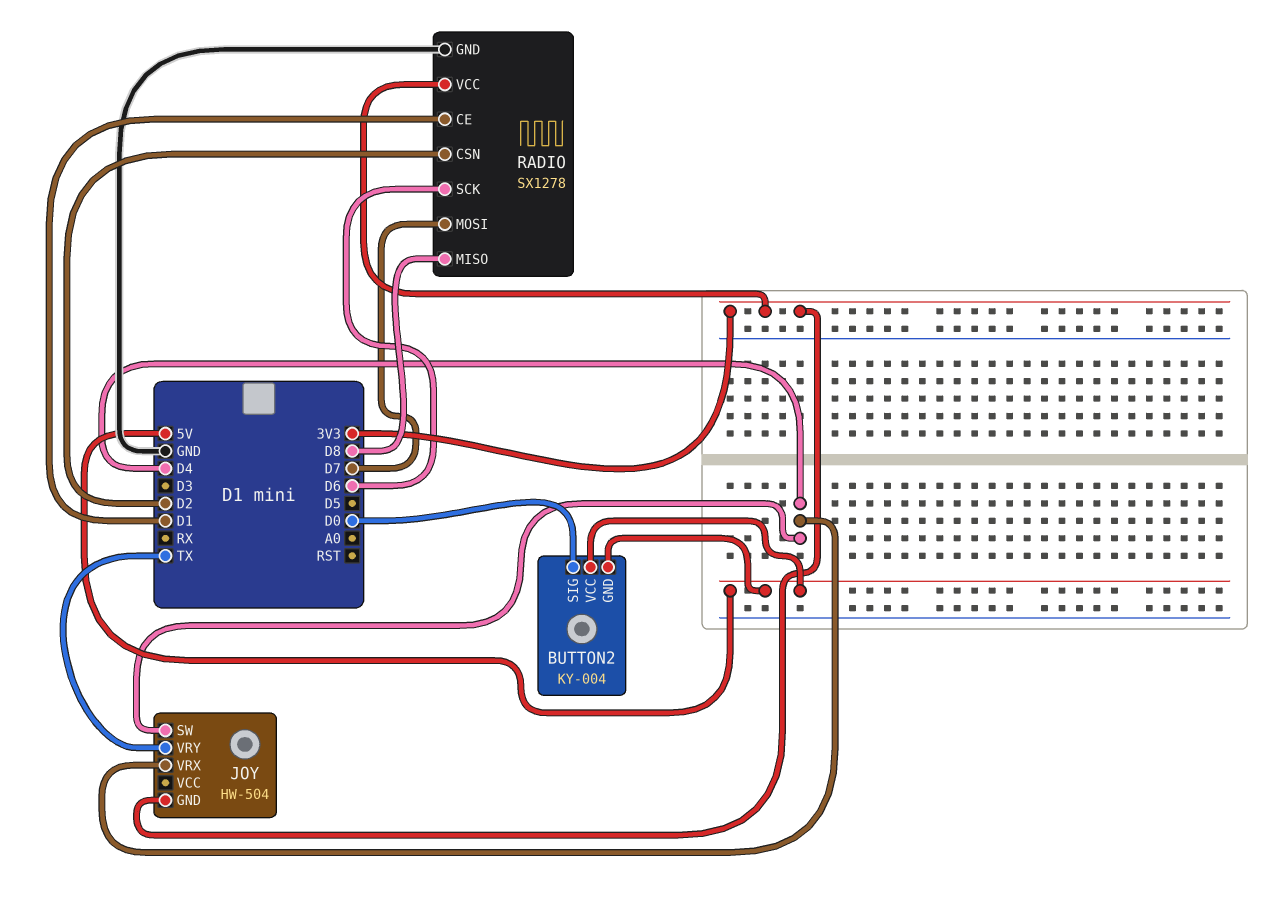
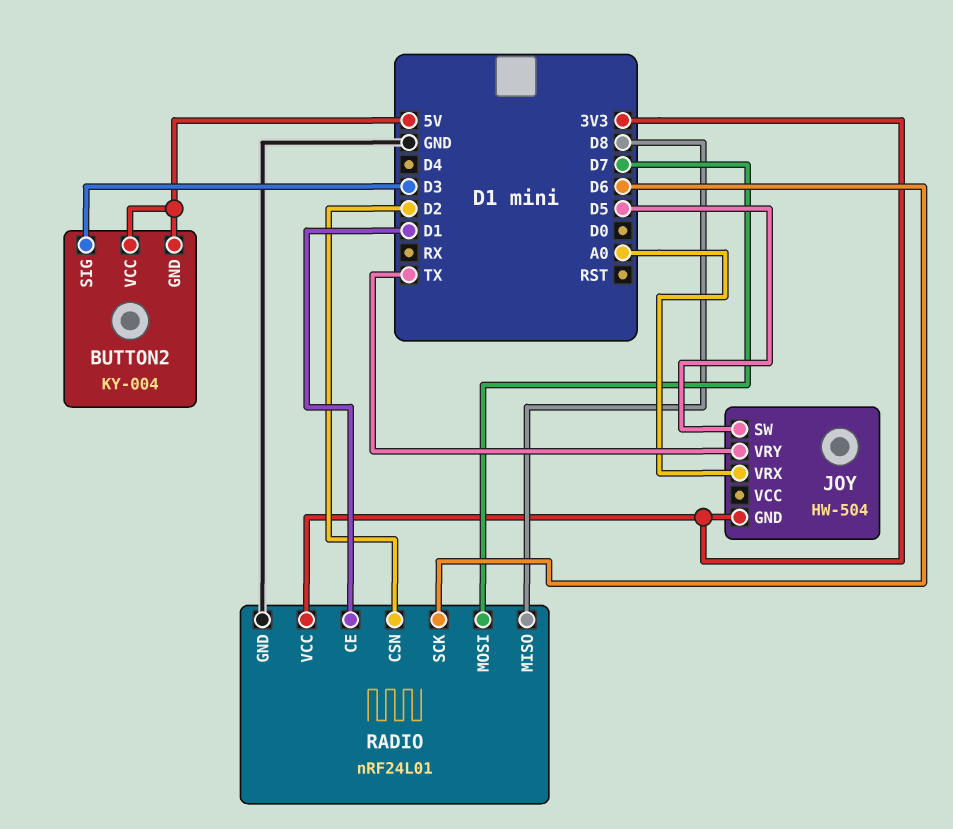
BUTTON2 pin SIG: D0 -> D3
JOY pin SW: D4 -> D5
JOY pin VRX: D4 -> A0
RADIO: SX1278 -> nRF24L01

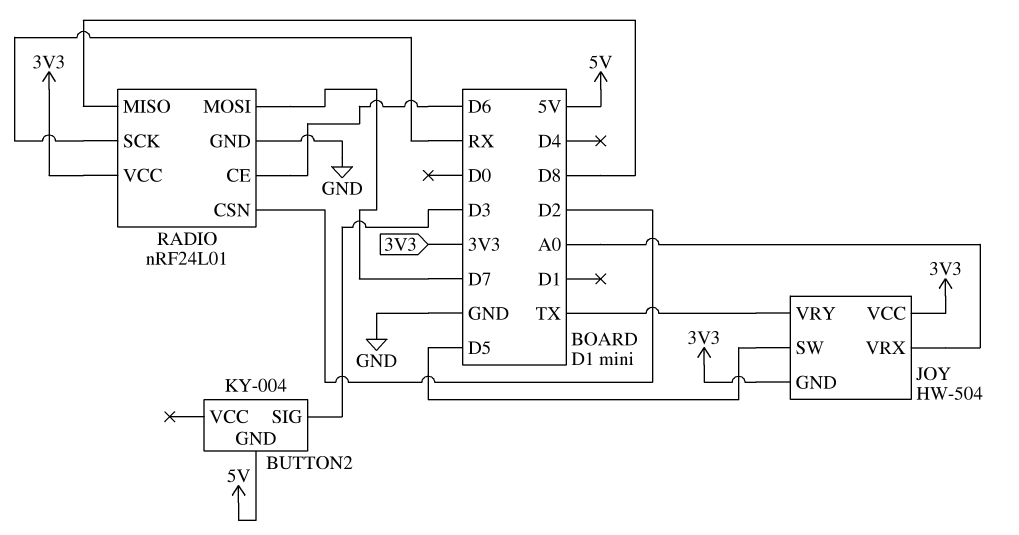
BUTTON2 pin VCC: 5V -> none
JOY pin VCC: none -> 3V3
RADIO pin CE: D1 -> D6
RADIO pin SCK: D6 -> RX

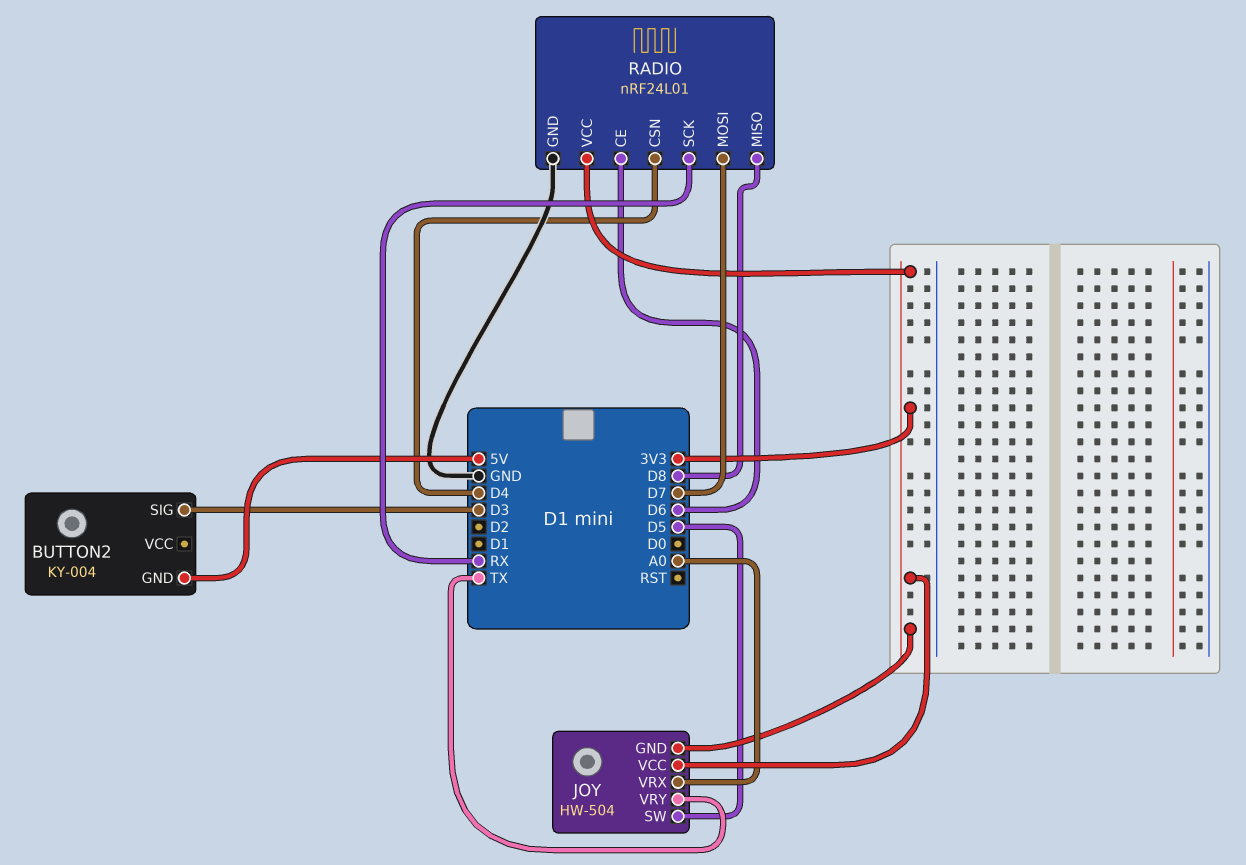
RADIO pin CSN: D2 -> D4

